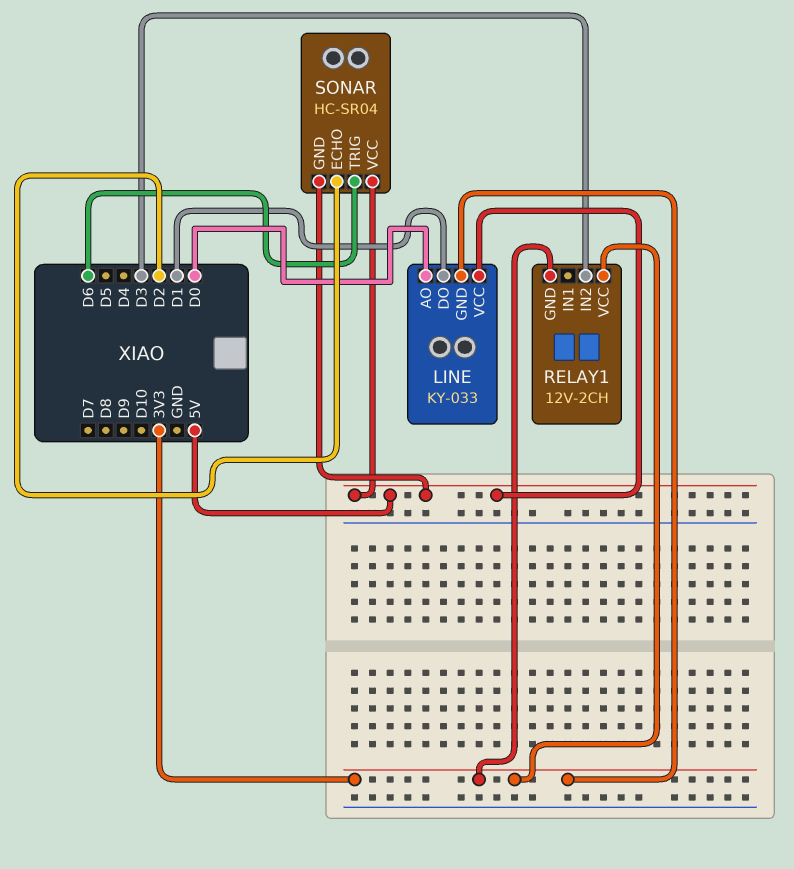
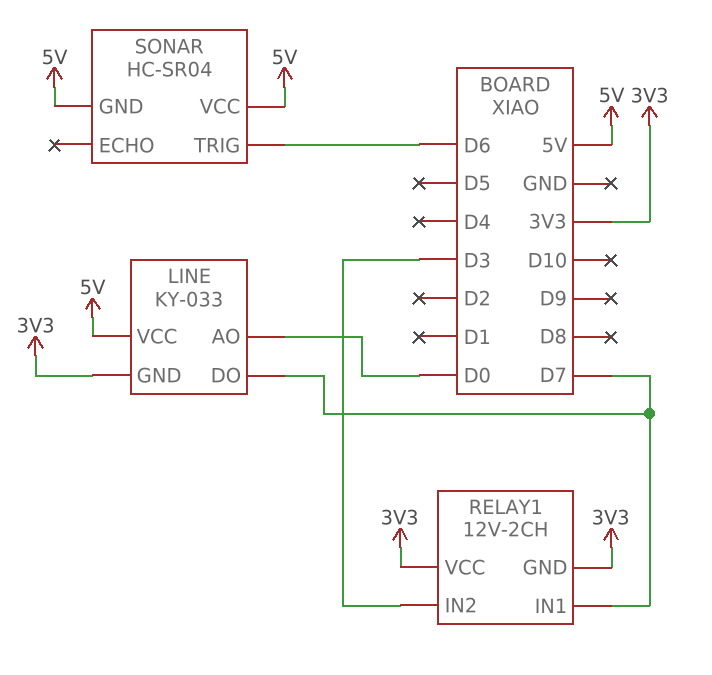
LINE pin DO: D1 -> D7
RELAY1 pin IN1: none -> D7
SONAR pin ECHO: D2 -> none

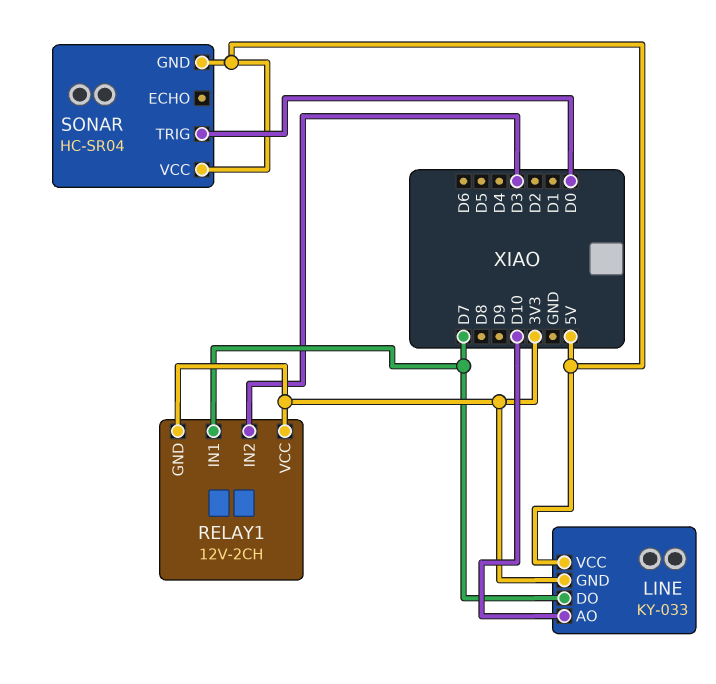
LINE pin AO: D0 -> D10
SONAR pin TRIG: D6 -> D0

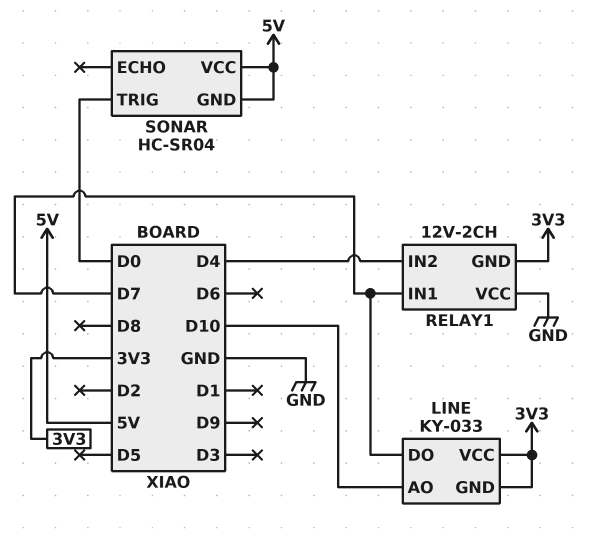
LINE pin VCC: 5V -> 3V3
RELAY1 pin IN2: D3 -> D4
RELAY1 pin VCC: 3V3 -> GND

